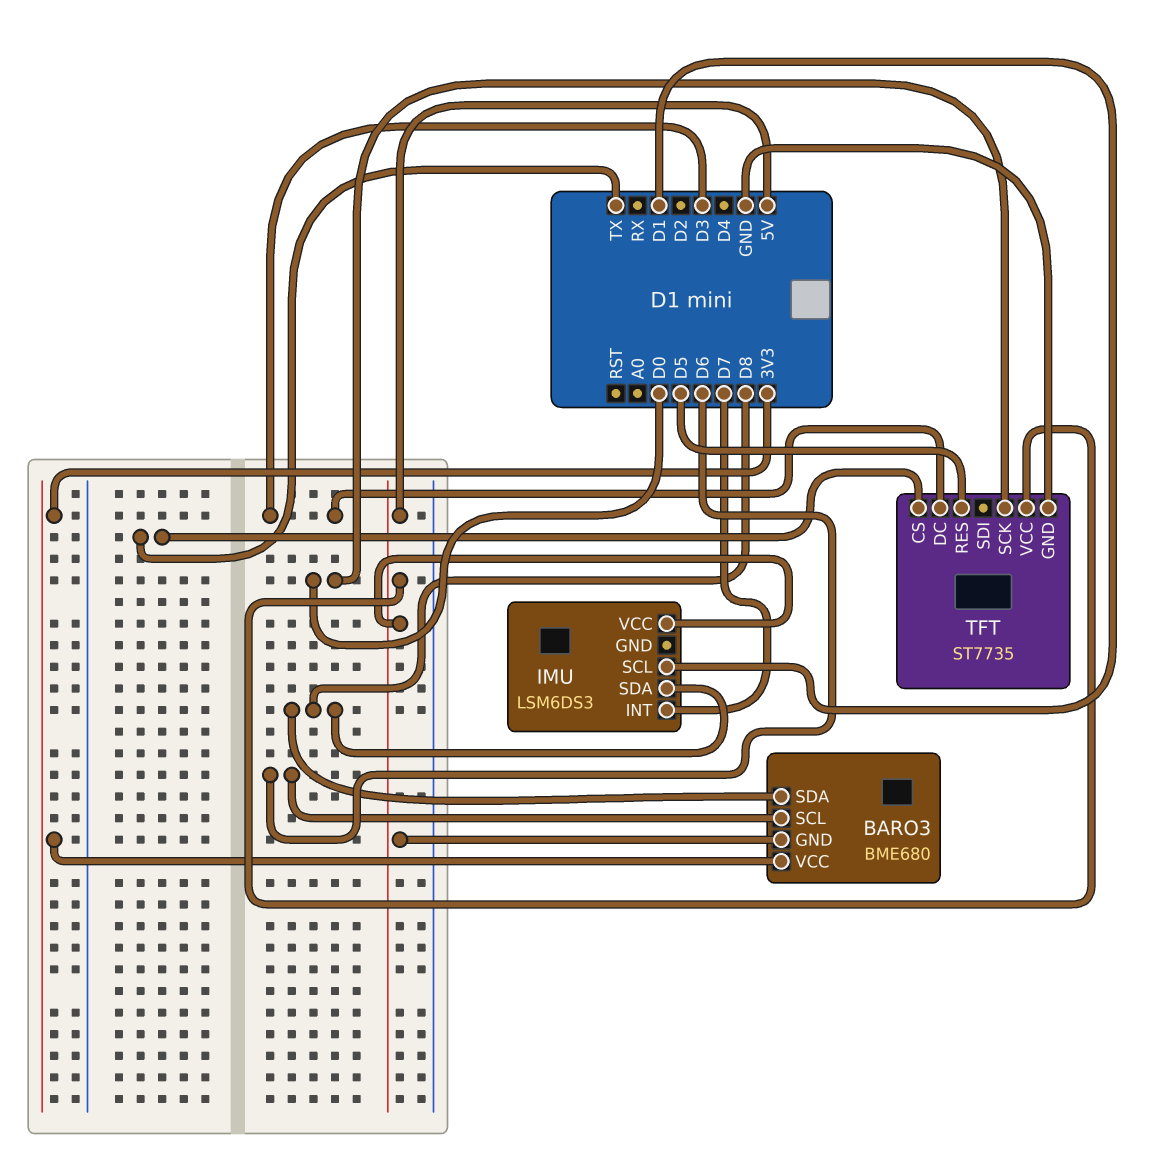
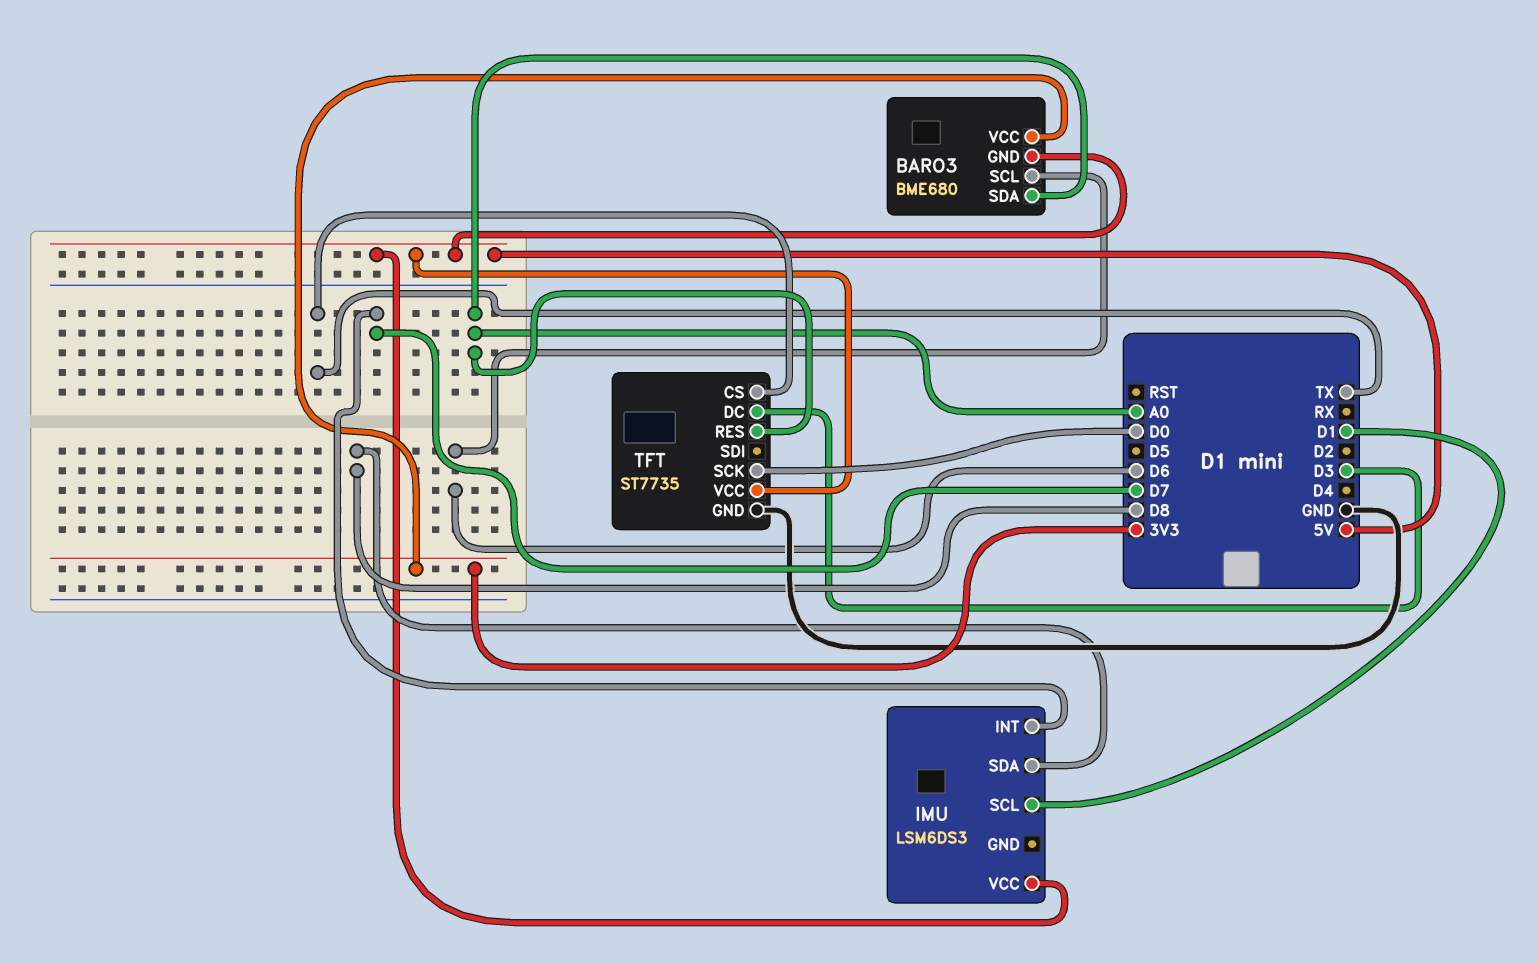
BARO3 pin SDA: D8 -> A0
TFT pin RES: D5 -> A0

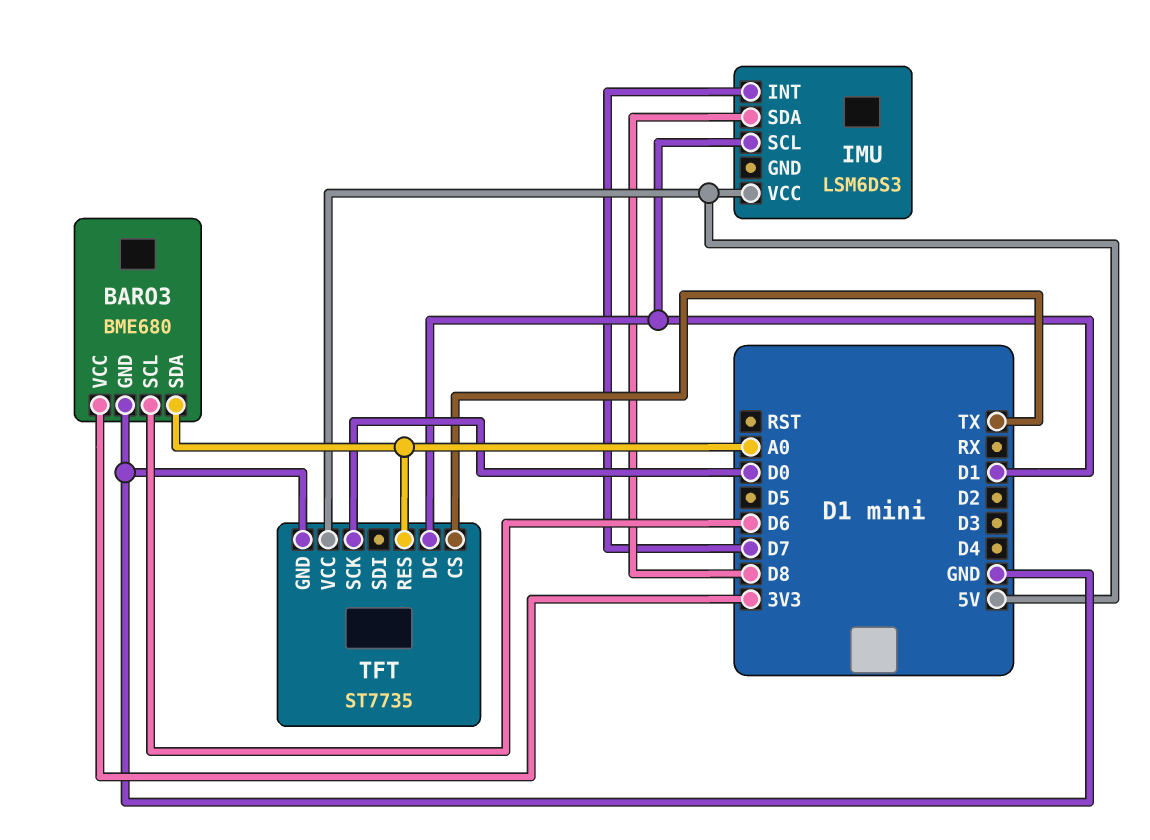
BARO3 pin GND: 5V -> GND
TFT pin DC: D3 -> D1

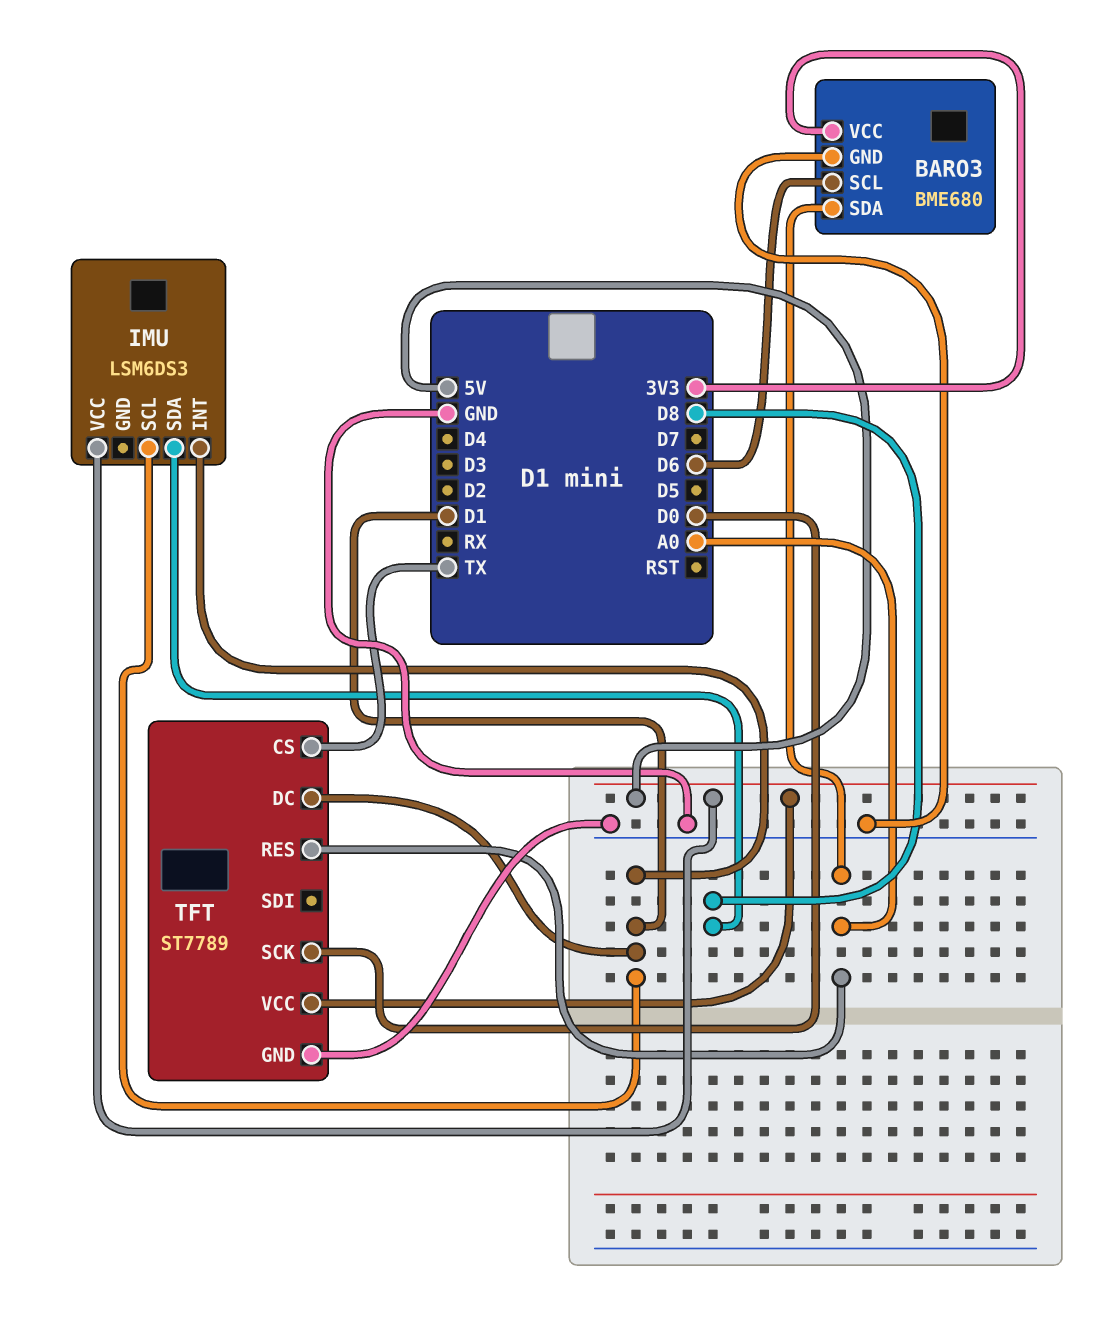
IMU pin INT: D7 -> D1
TFT: ST7735 -> ST7789

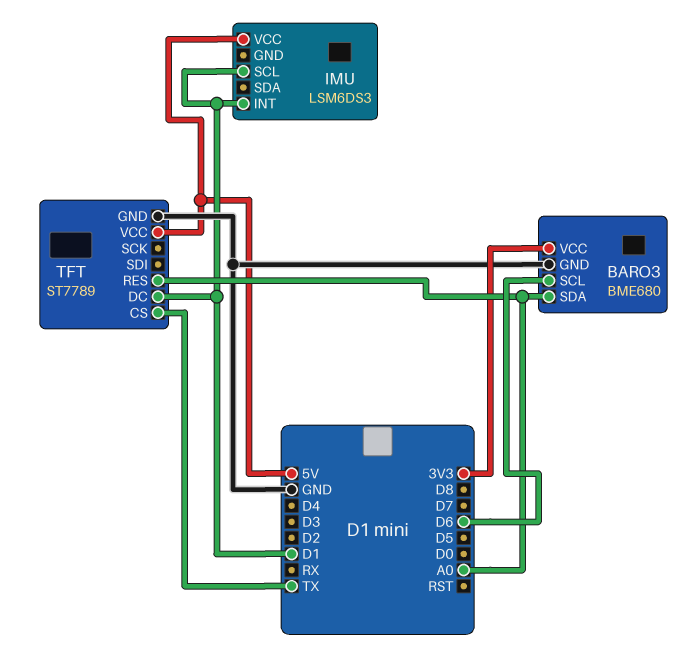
IMU pin SDA: D8 -> none
TFT pin SCK: D0 -> none

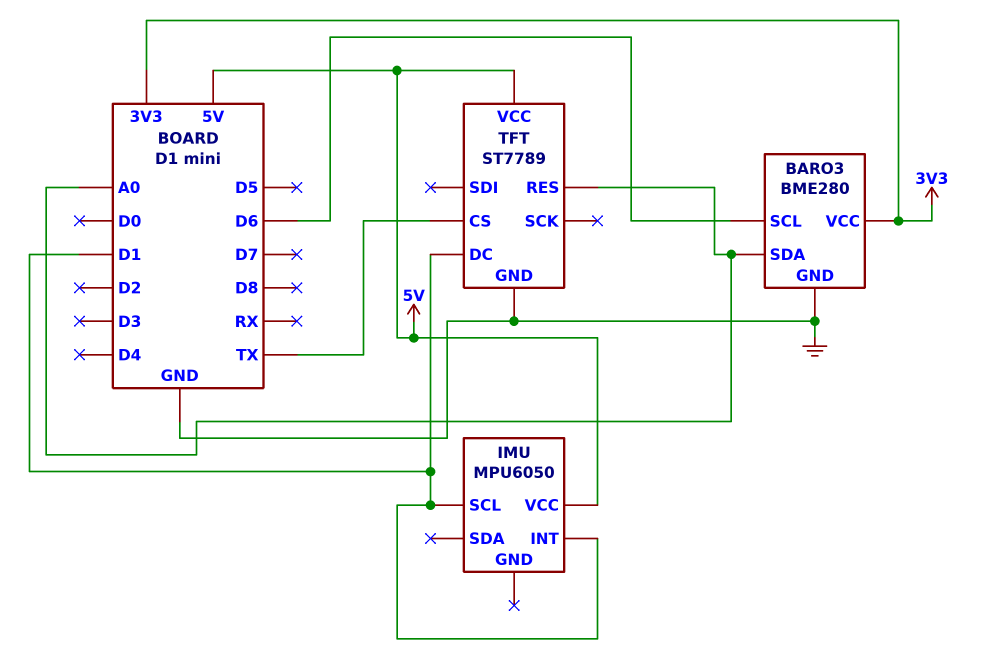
BARO3: BME680 -> BME280
IMU: LSM6DS3 -> MPU6050

